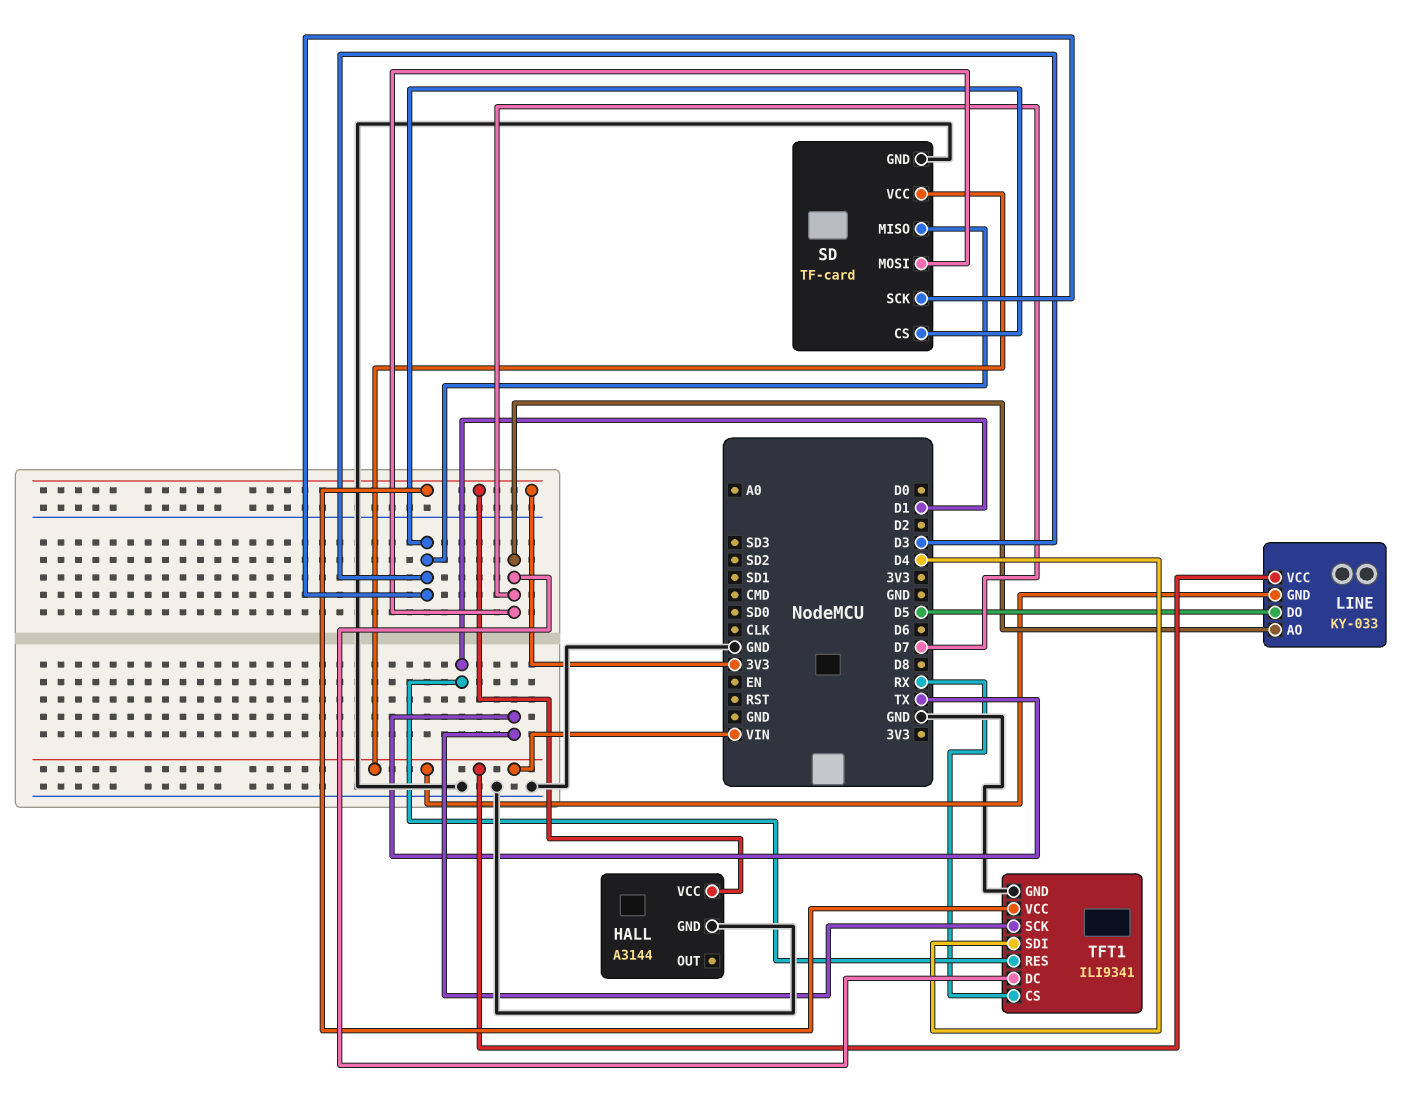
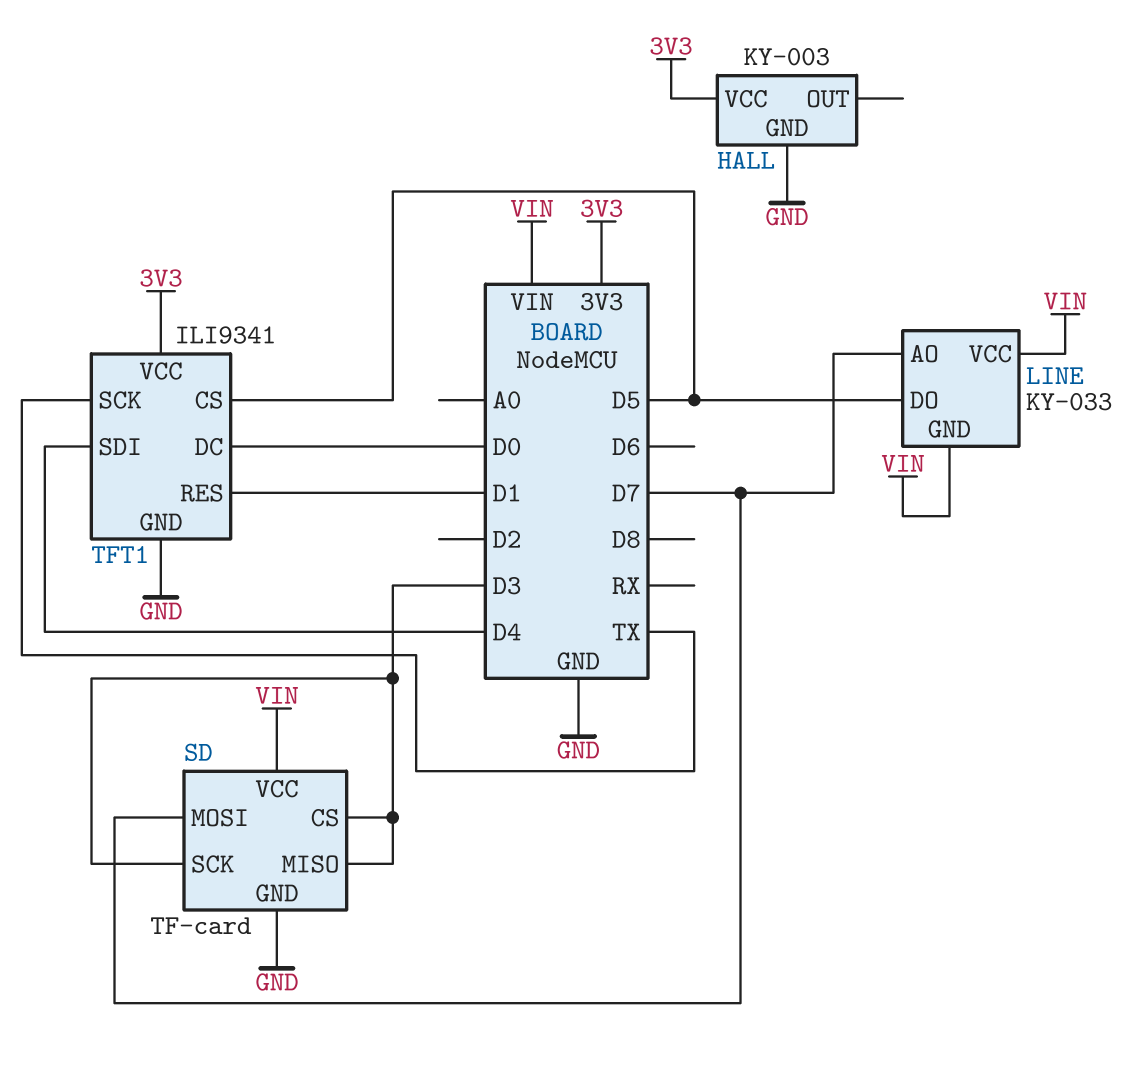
HALL: A3144 -> KY-003
TFT1 pin CS: RX -> D5
TFT1 pin DC: D7 -> D0

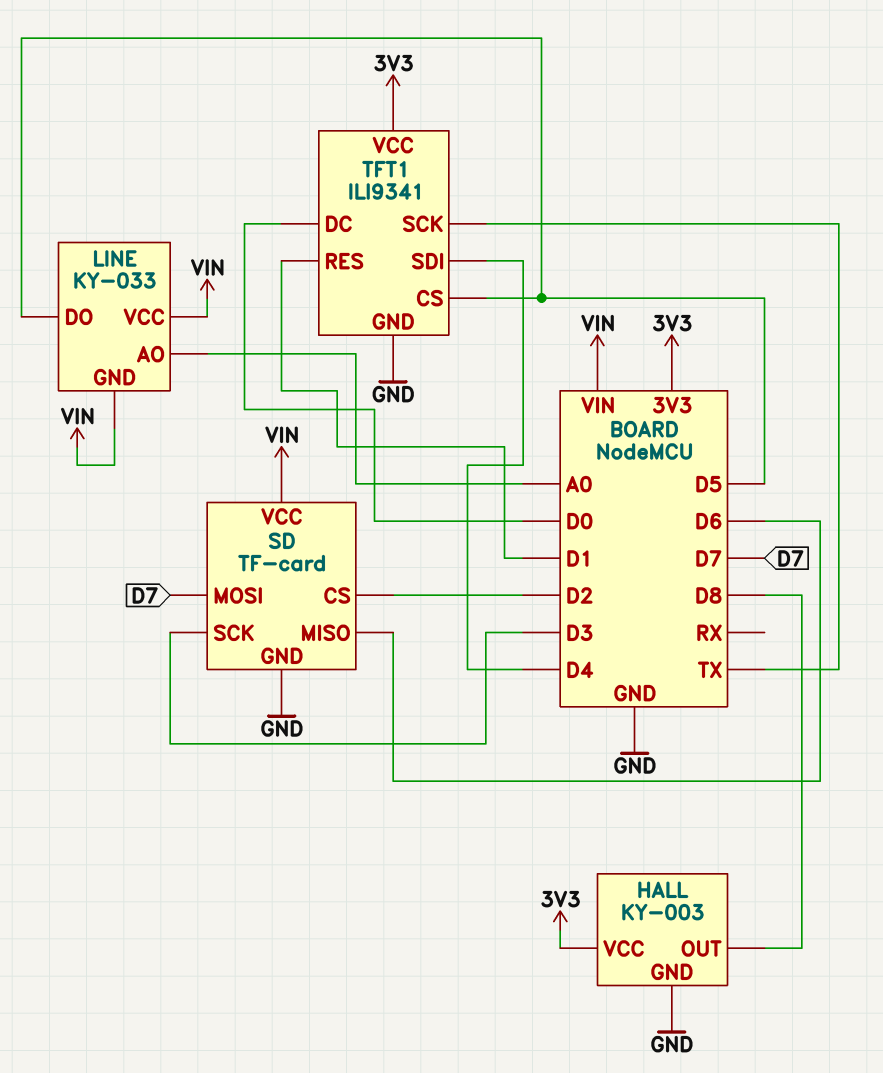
HALL pin OUT: none -> D8
LINE pin AO: D7 -> A0
SD pin CS: D3 -> D2
SD pin MISO: D3 -> D6

